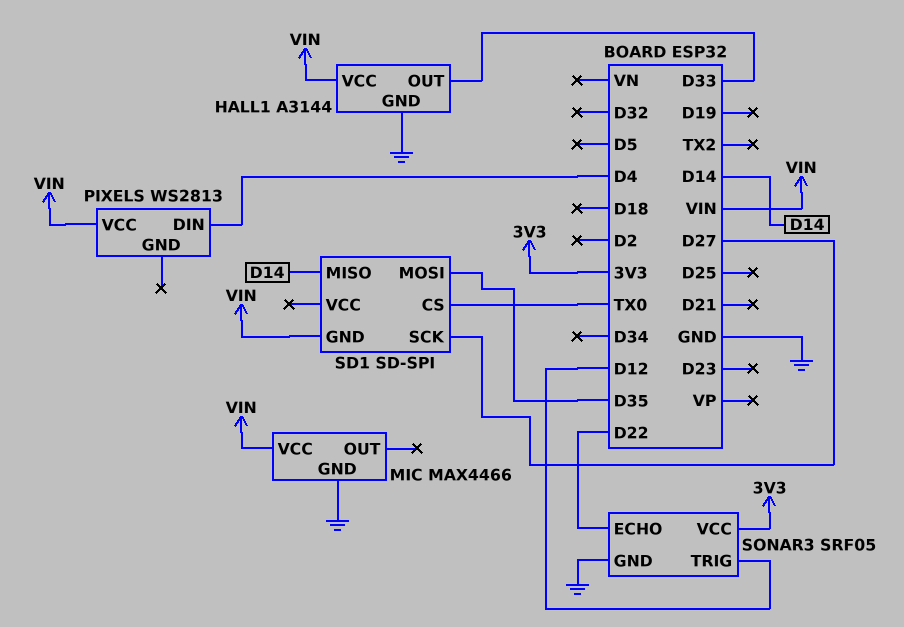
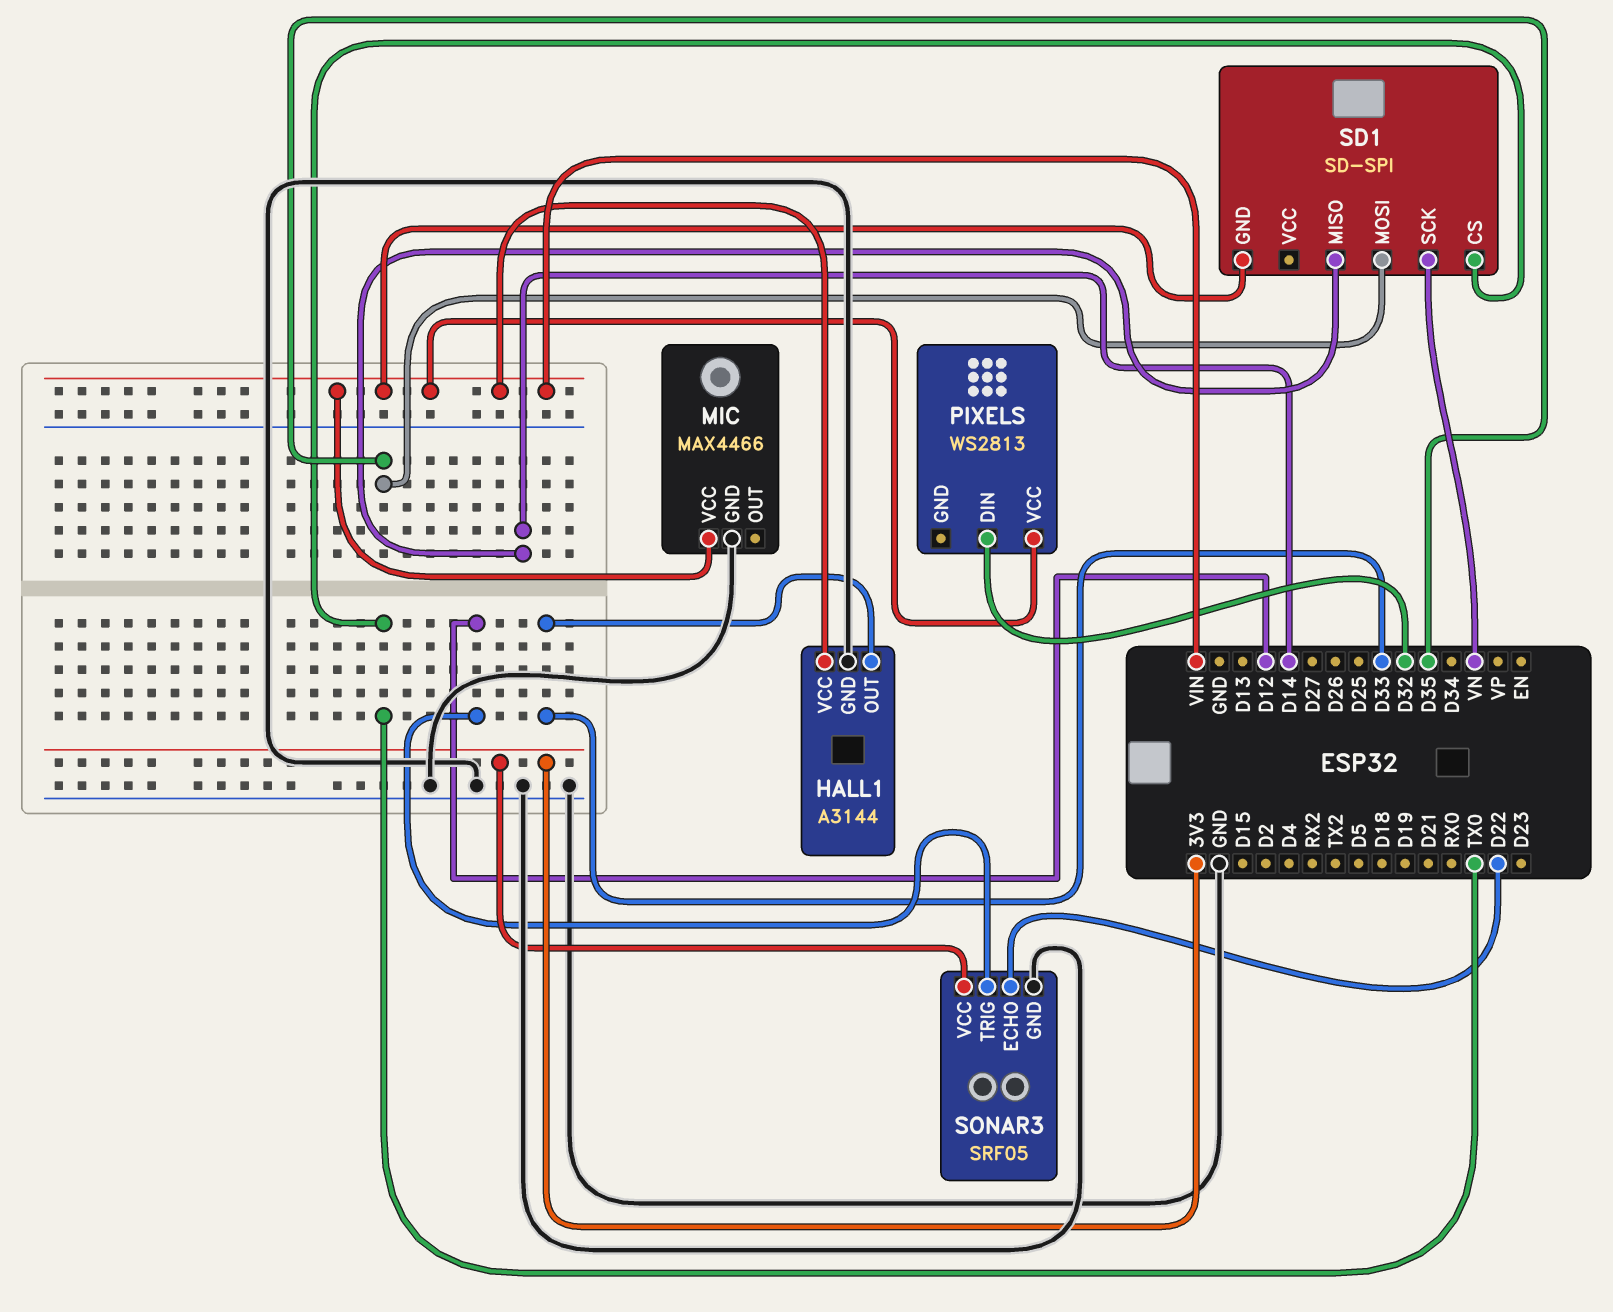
PIXELS pin DIN: D4 -> D32
SD1 pin SCK: D27 -> VN

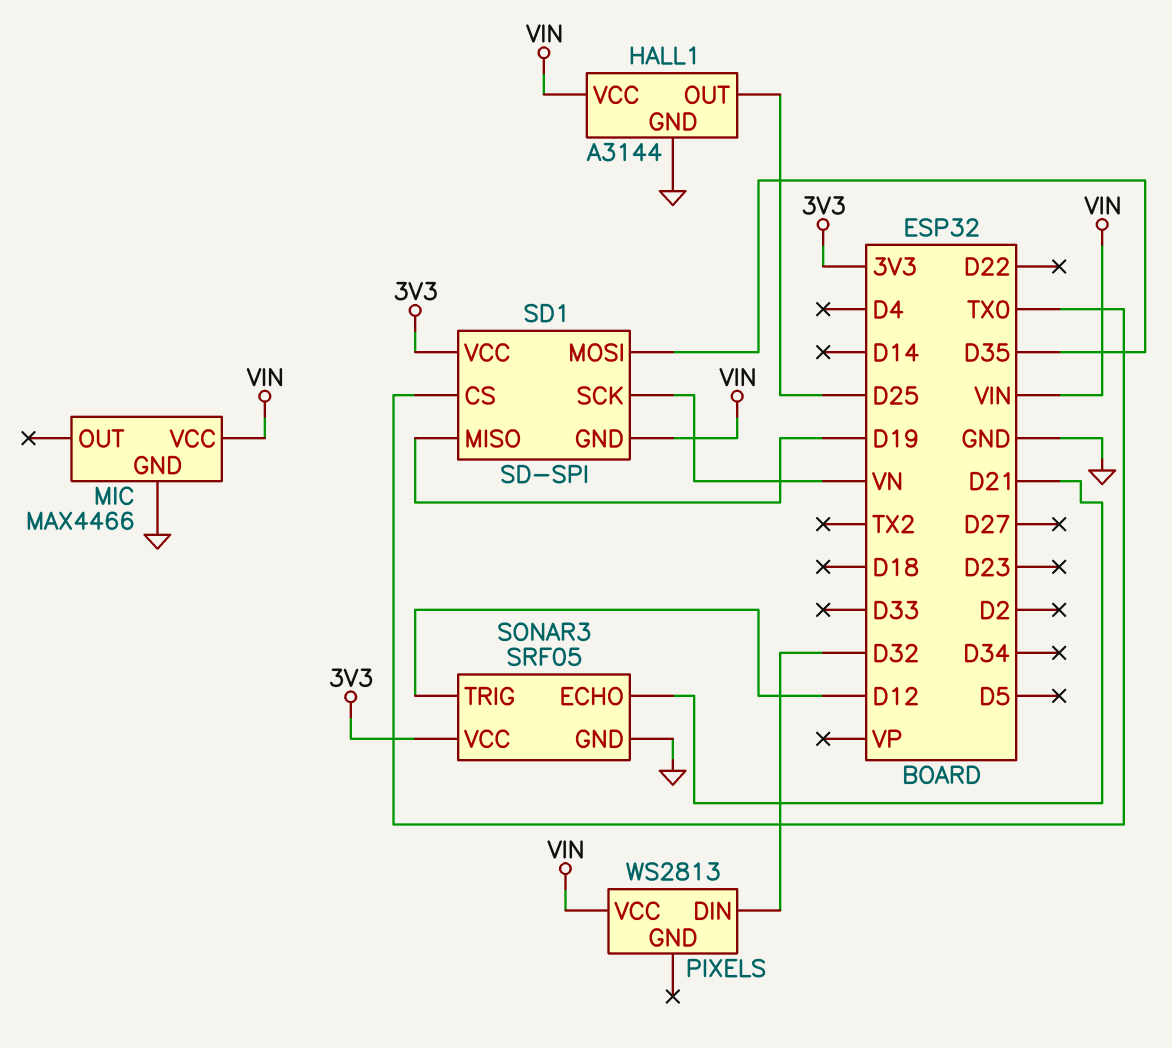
HALL1 pin OUT: D33 -> D25
SD1 pin MISO: D14 -> D19
SD1 pin VCC: none -> 3V3
SONAR3 pin ECHO: D22 -> D21

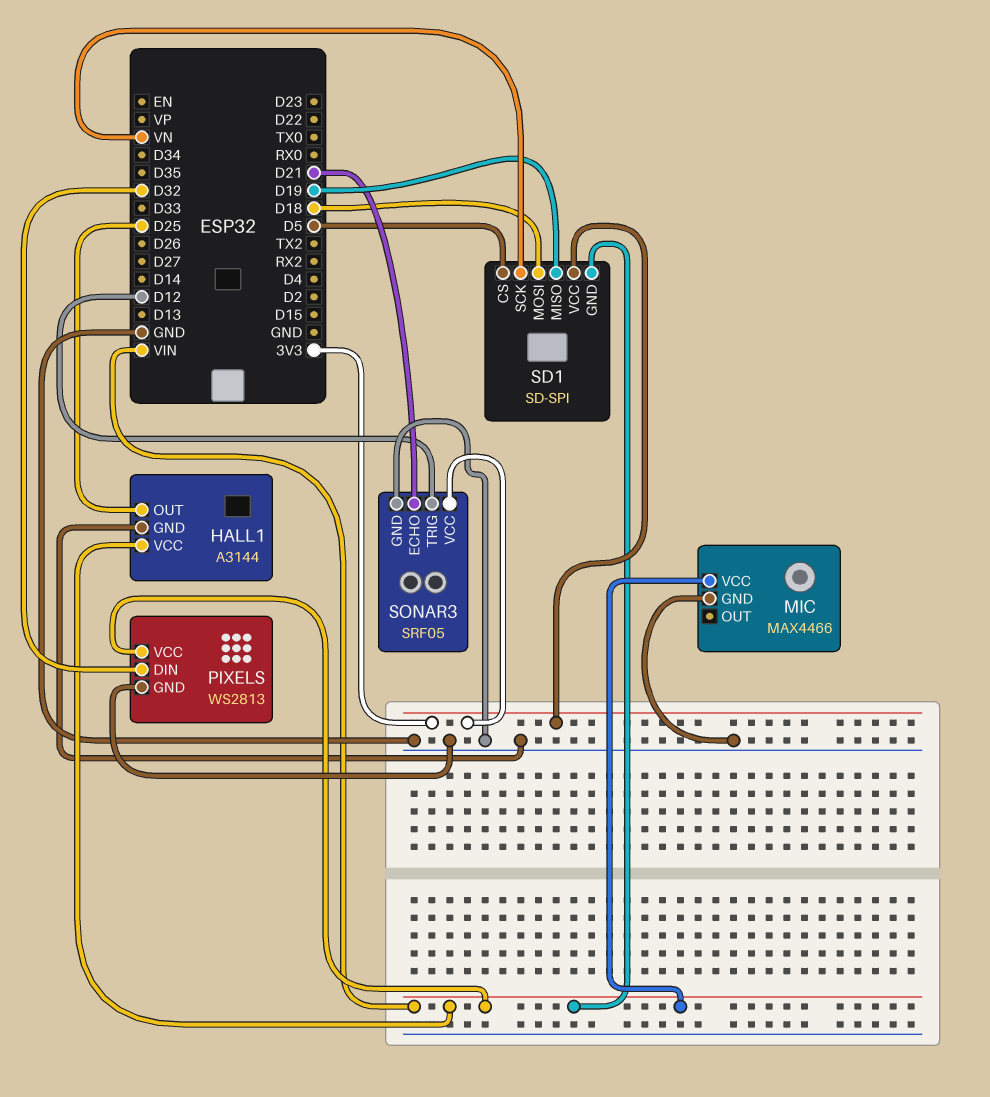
PIXELS pin GND: none -> GND
SD1 pin CS: TX0 -> D5
SD1 pin MOSI: D35 -> D18

